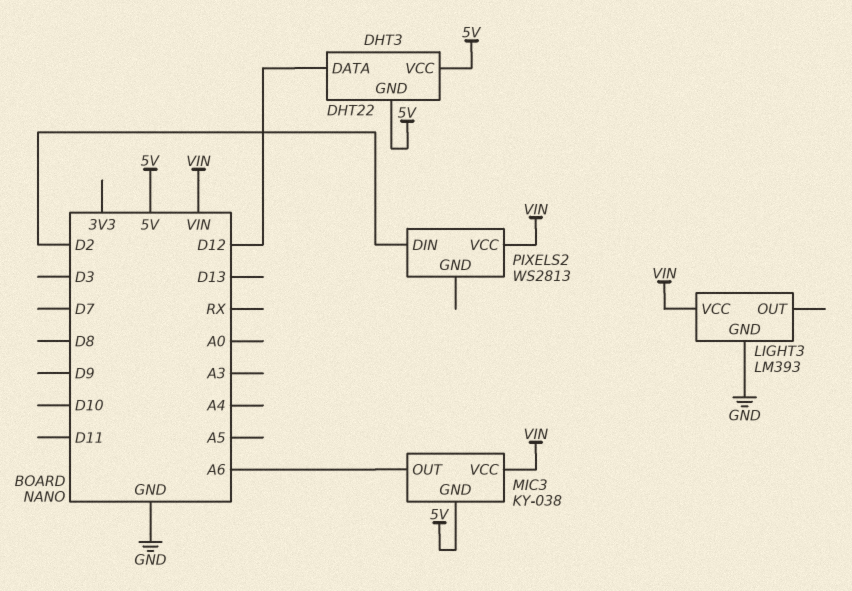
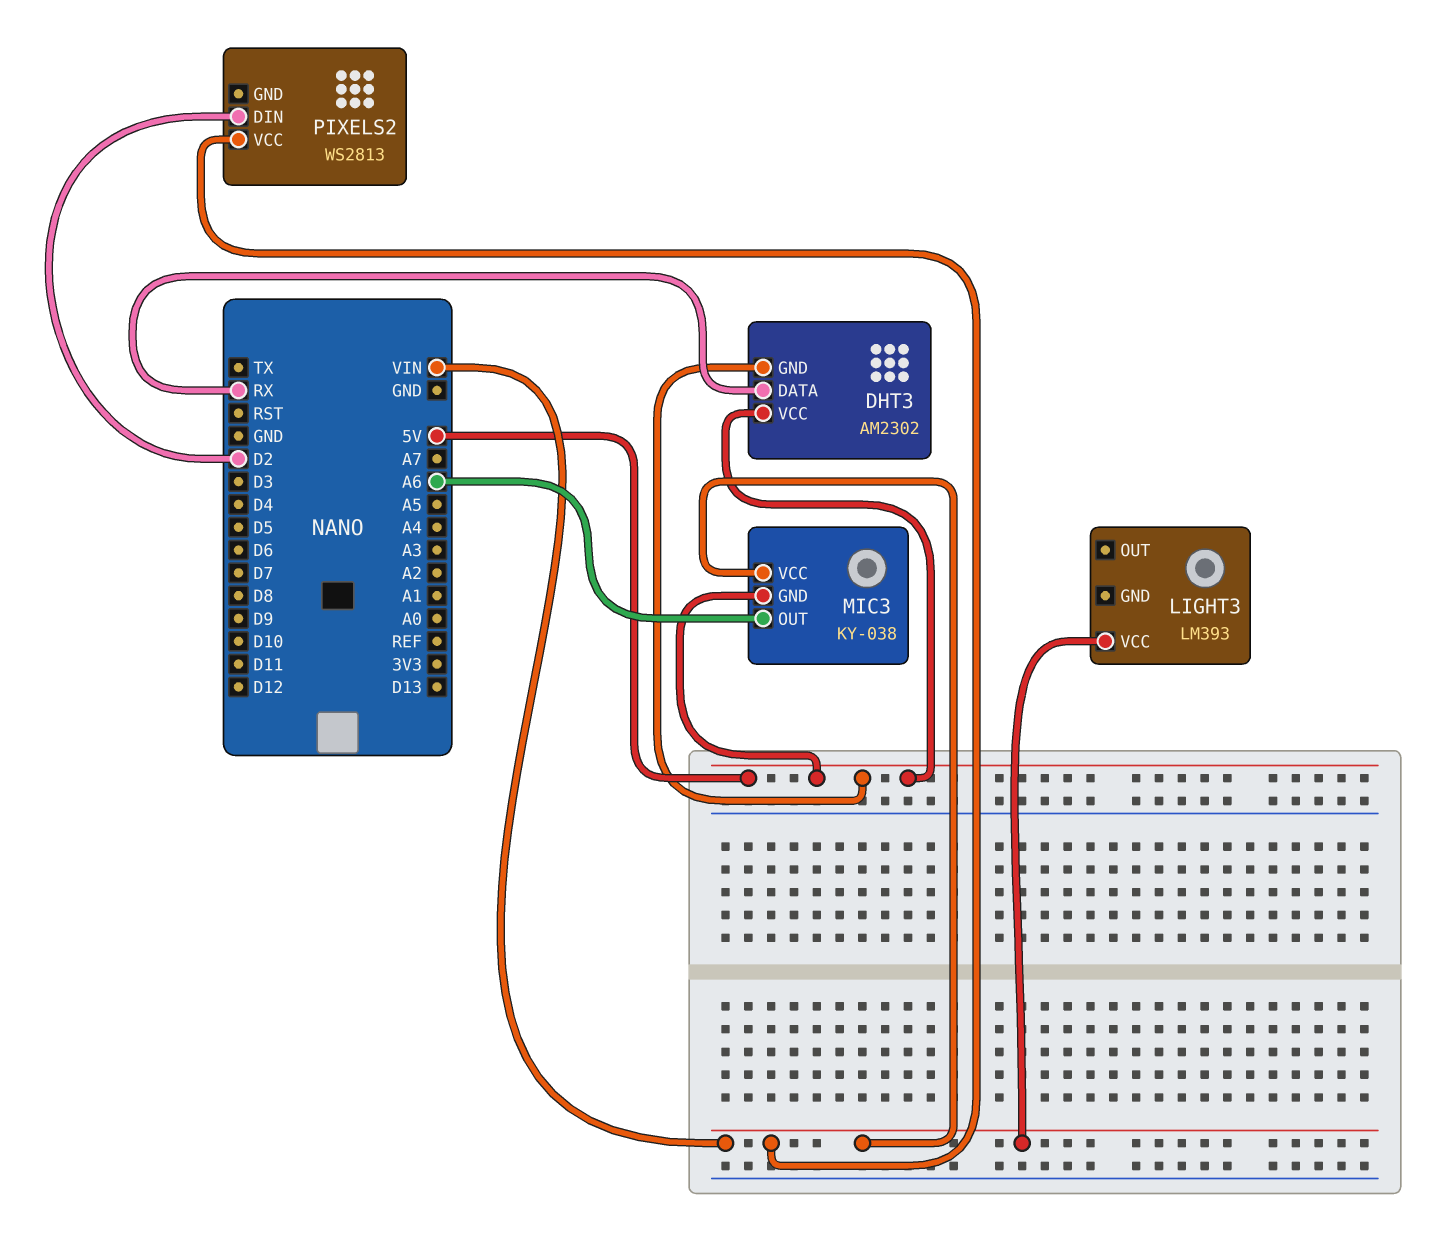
DHT3: DHT22 -> AM2302
DHT3 pin DATA: D12 -> RX
LIGHT3 pin GND: GND -> none

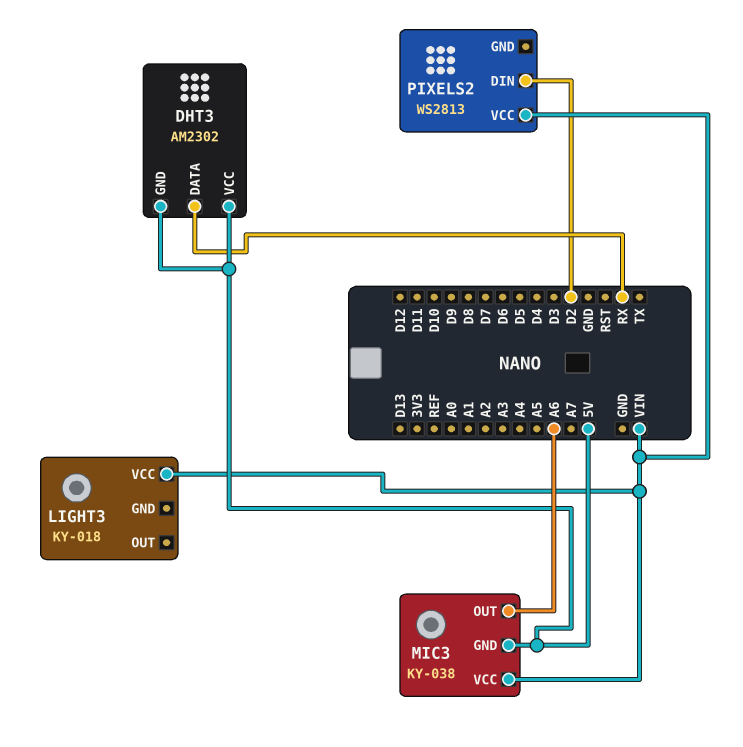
LIGHT3: LM393 -> KY-018

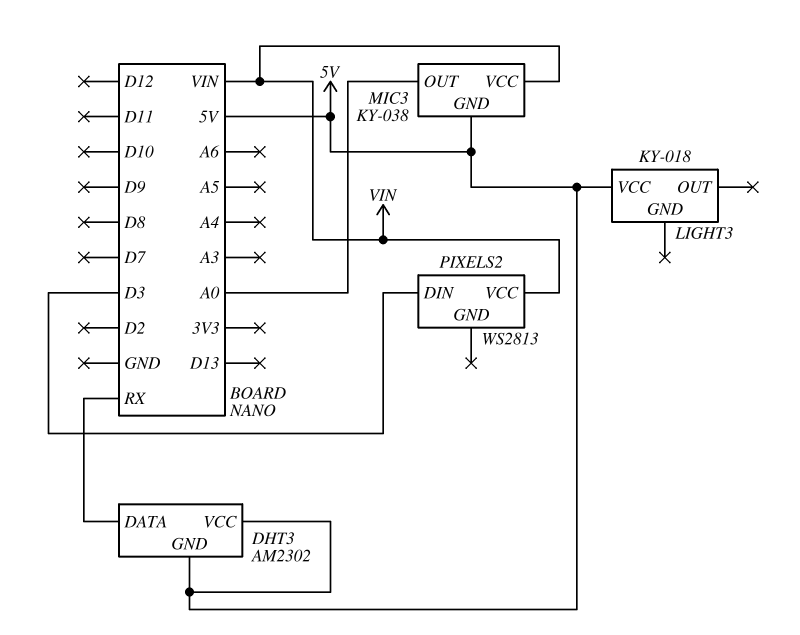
LIGHT3 pin VCC: VIN -> 5V
MIC3 pin OUT: A6 -> A0
PIXELS2 pin DIN: D2 -> D3

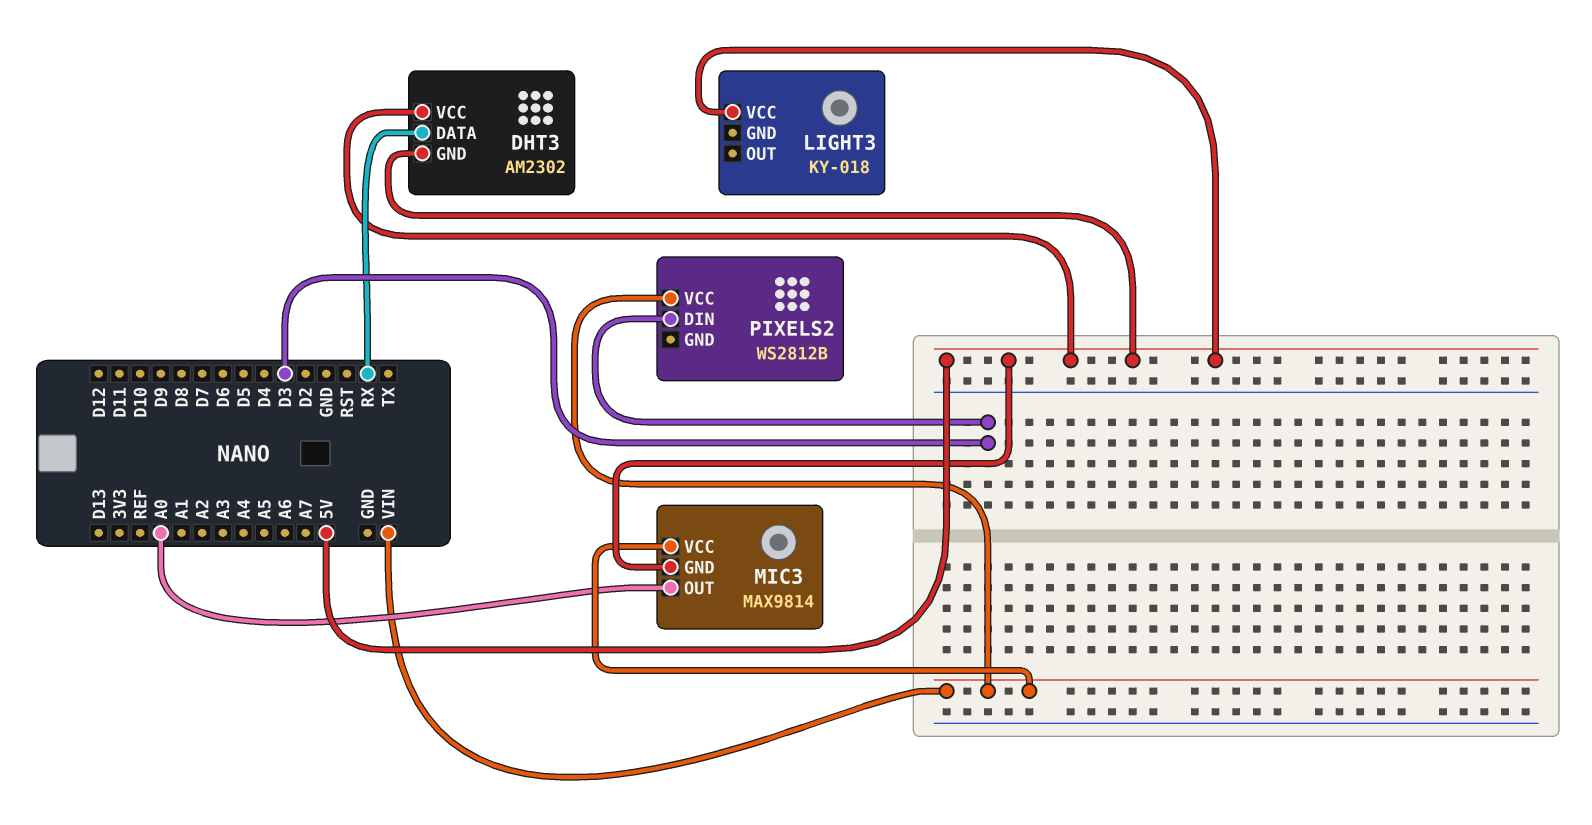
MIC3: KY-038 -> MAX9814
PIXELS2: WS2813 -> WS2812B

